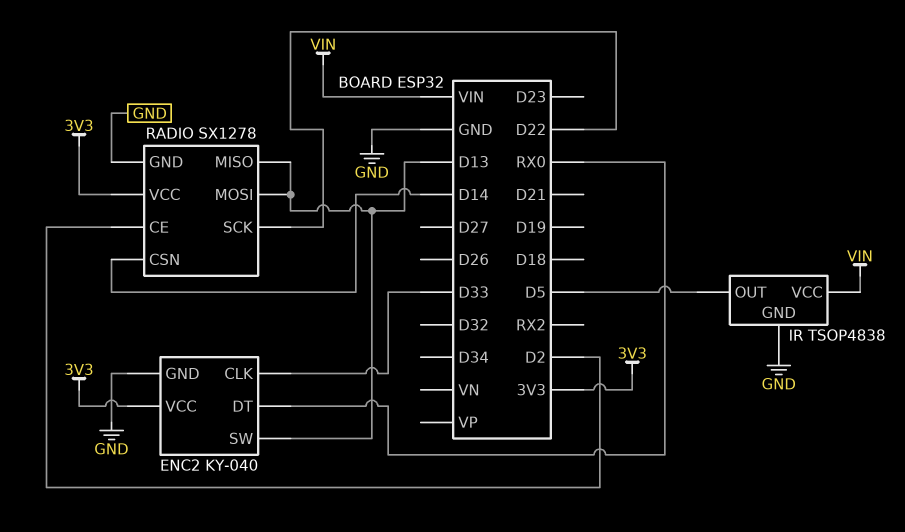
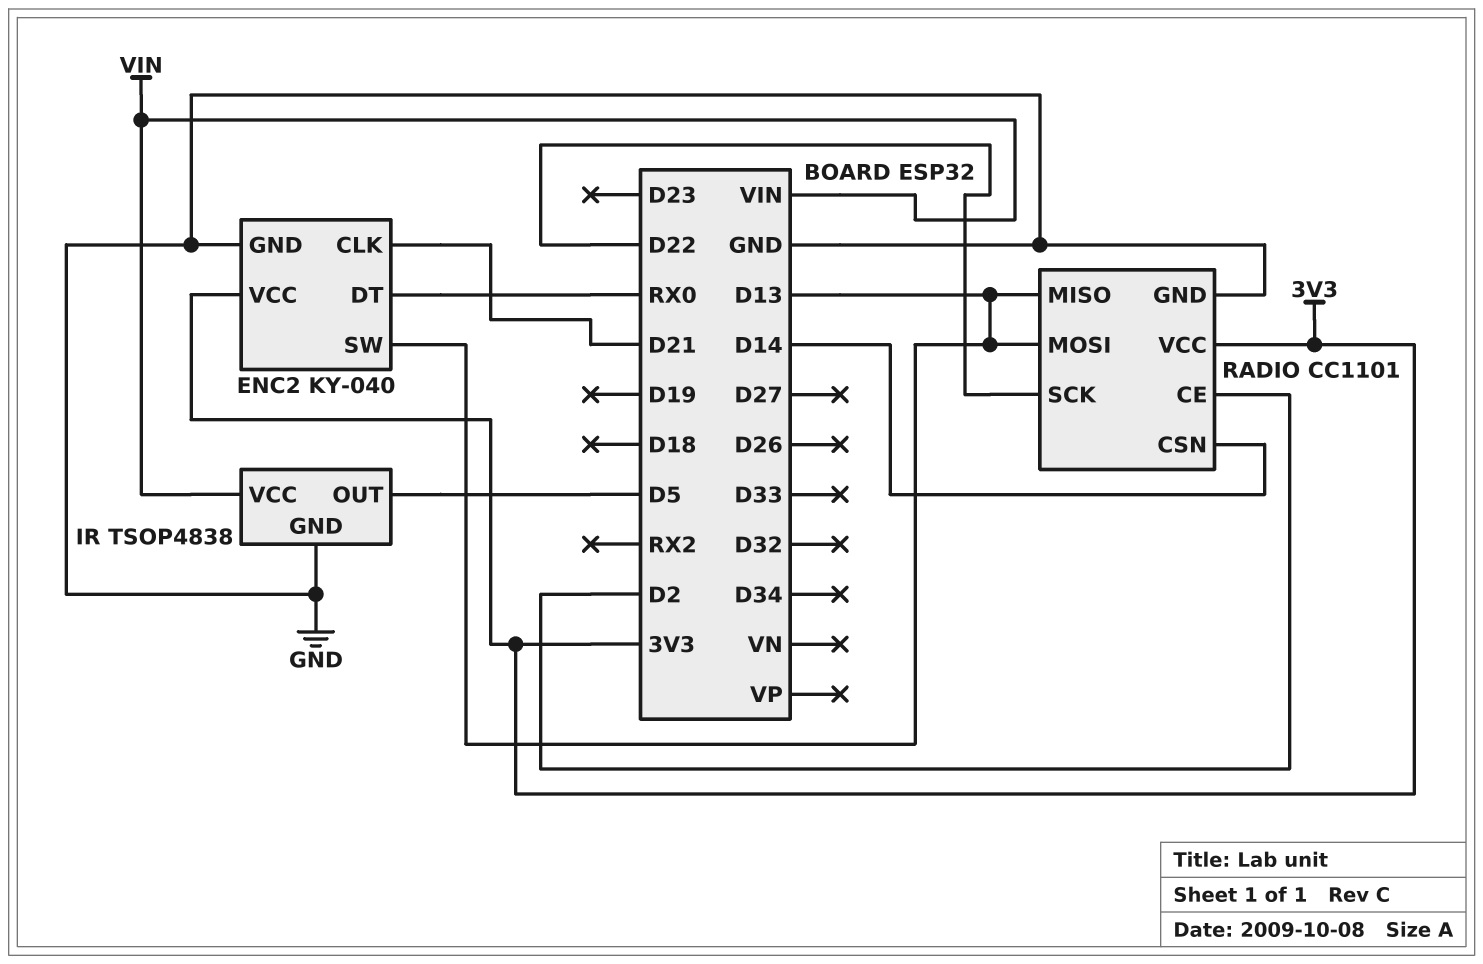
ENC2 pin CLK: D33 -> D21
RADIO: SX1278 -> CC1101

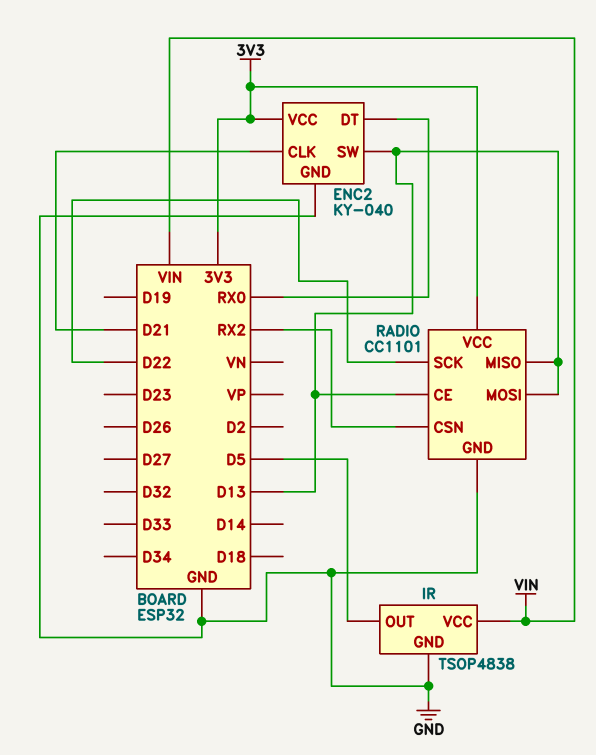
RADIO pin CE: D2 -> D13
RADIO pin CSN: D14 -> RX2

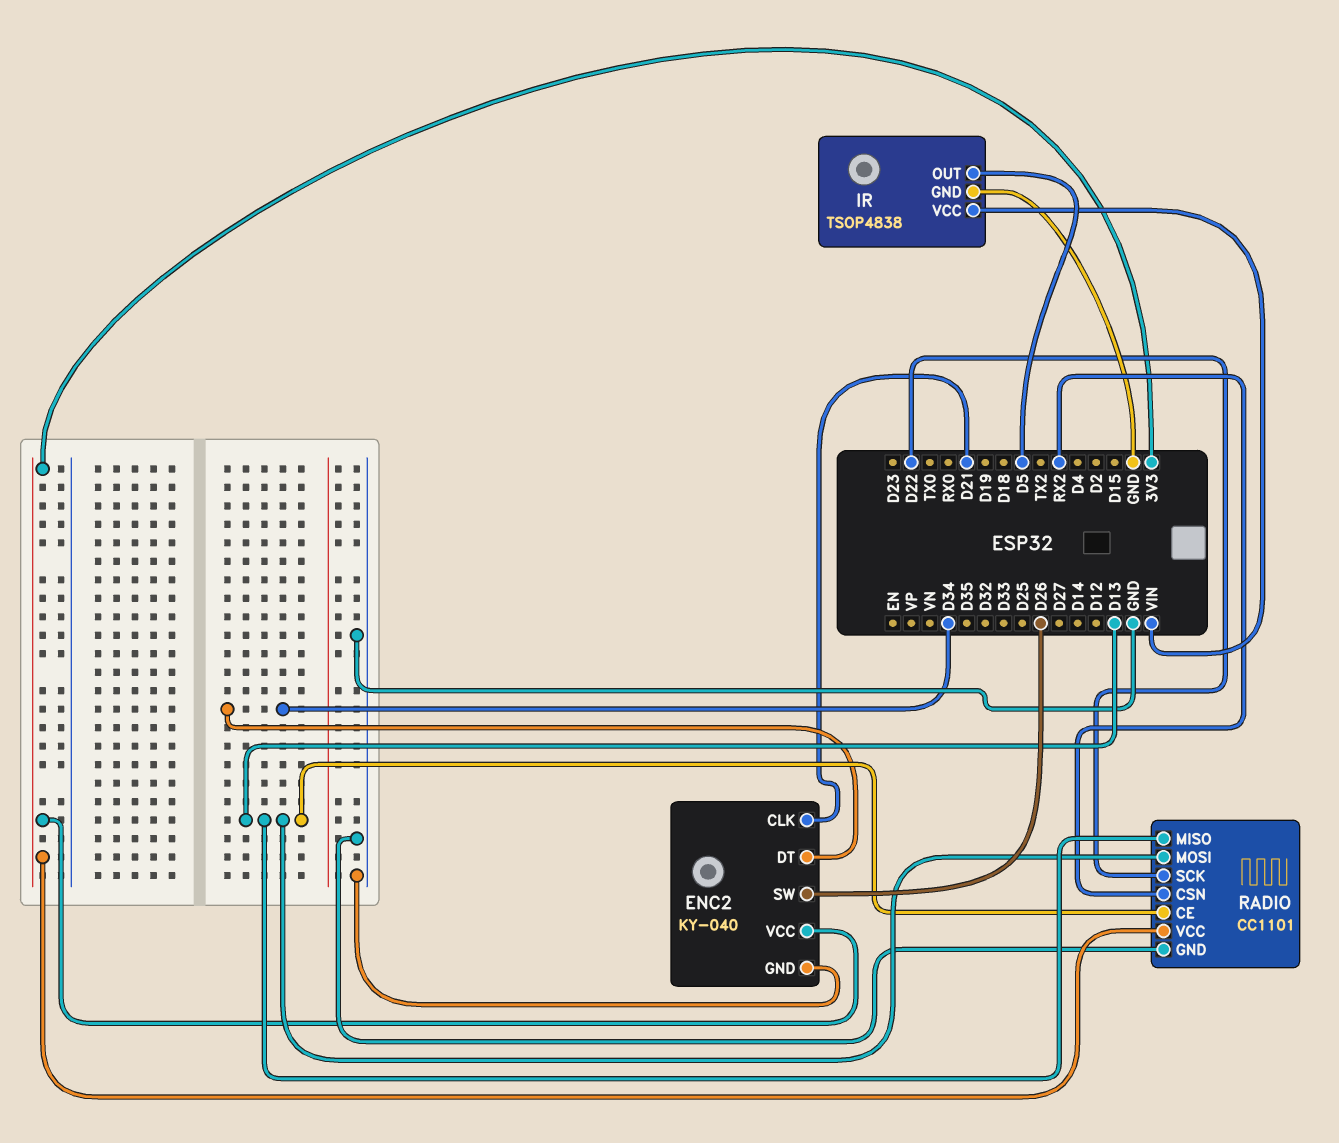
ENC2 pin DT: RX0 -> D34
ENC2 pin SW: D13 -> D26

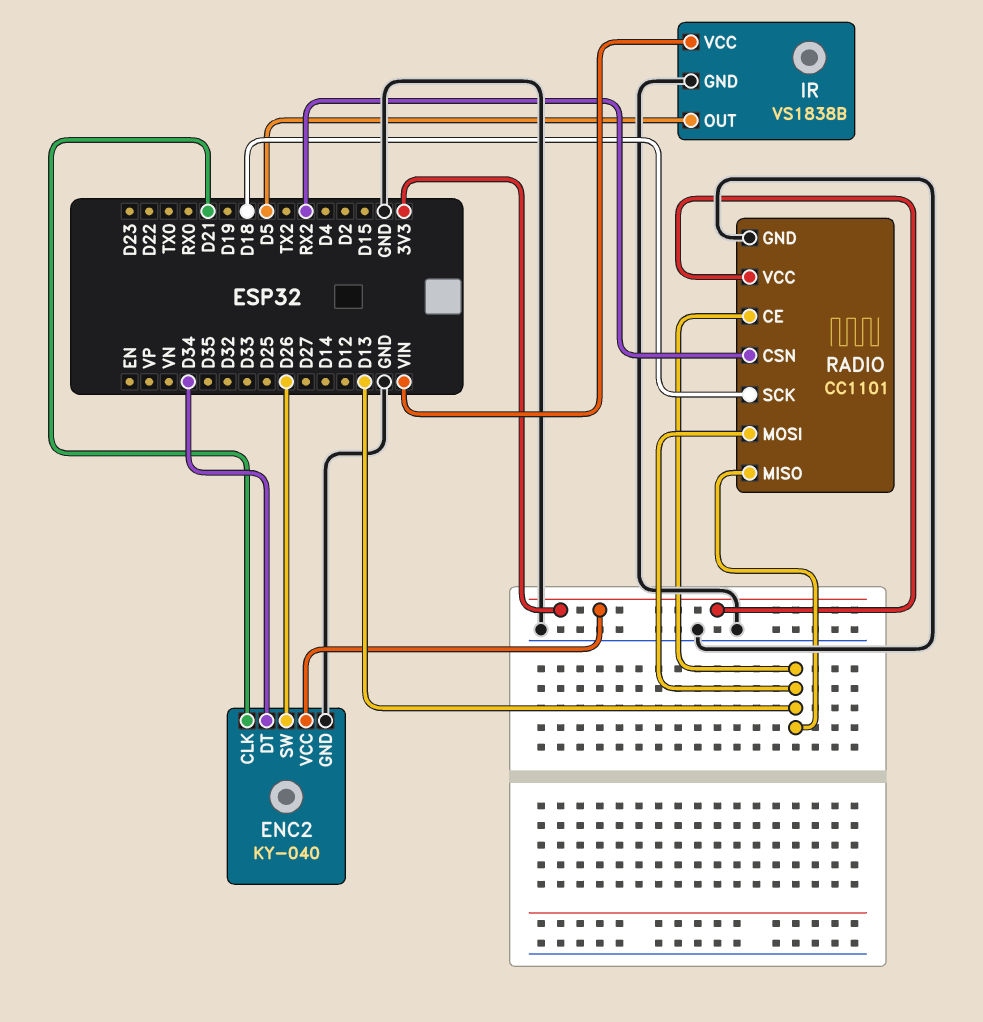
IR: TSOP4838 -> VS1838B
RADIO pin SCK: D22 -> D18

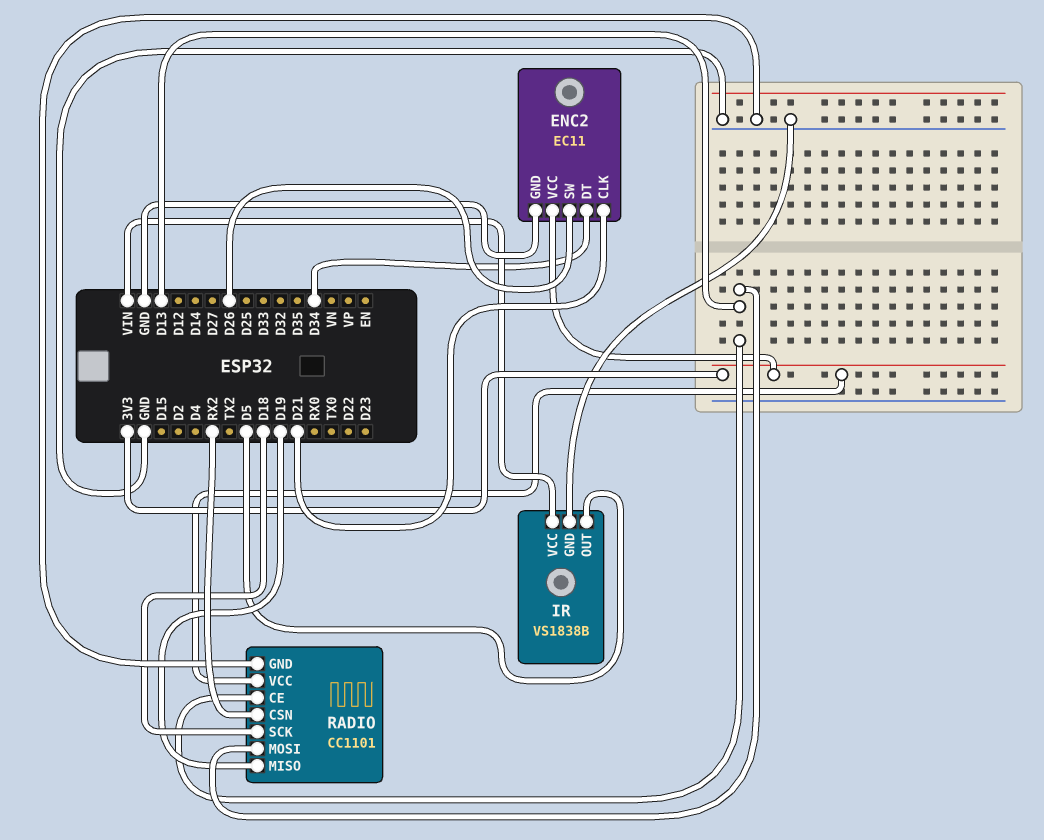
ENC2: KY-040 -> EC11
RADIO pin MISO: D13 -> D19

